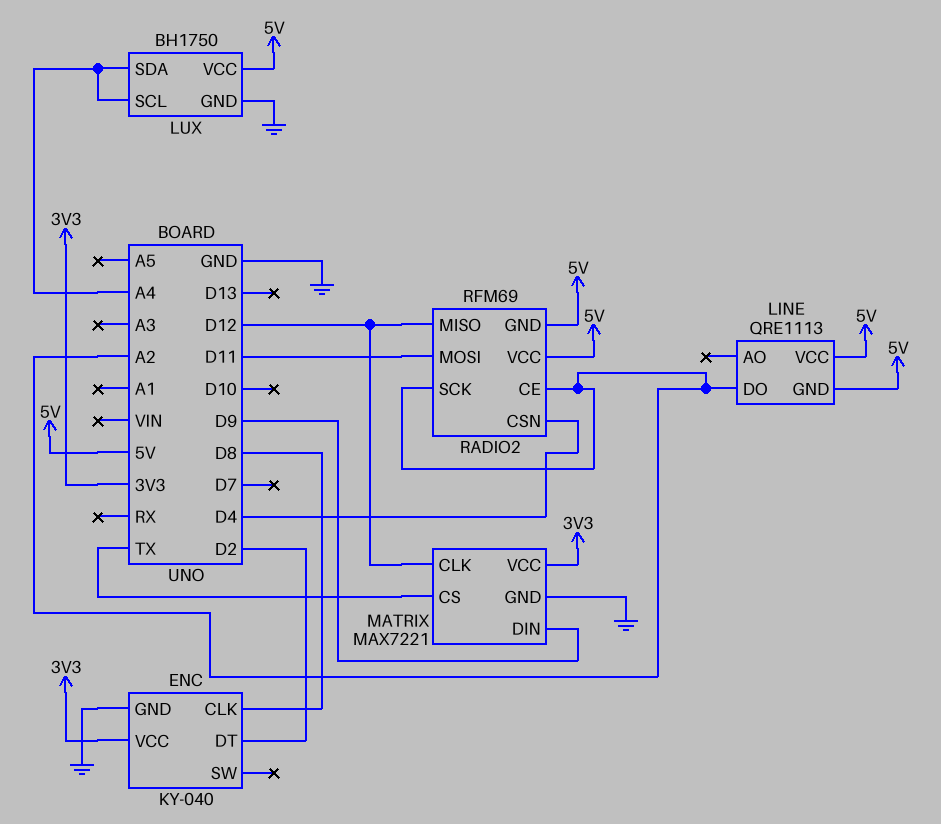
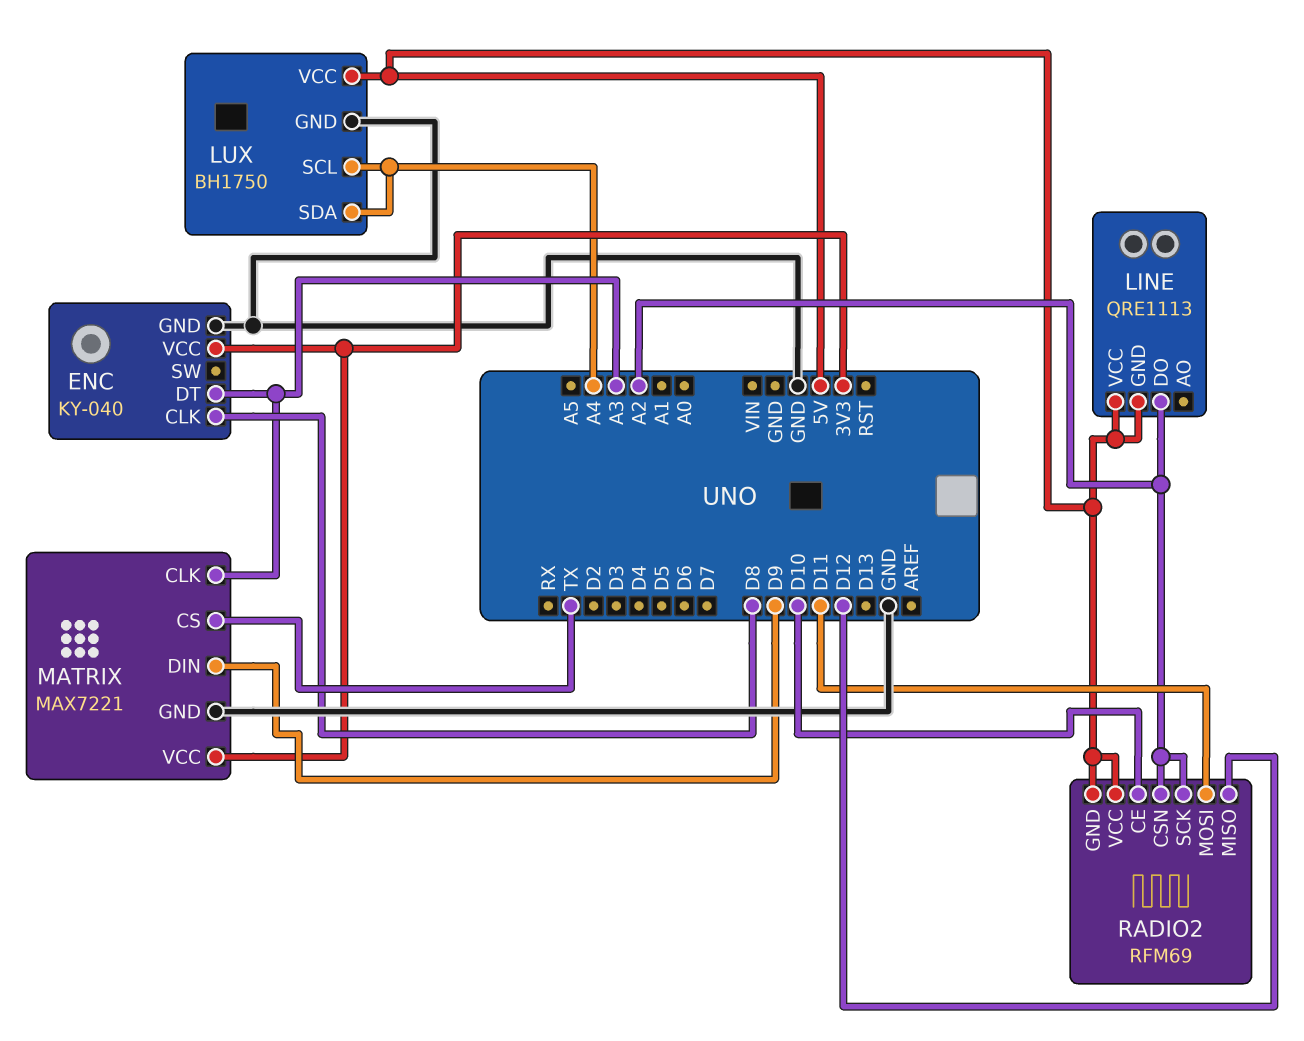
ENC pin DT: D2 -> A3
MATRIX pin CLK: D12 -> A3
RADIO2 pin CE: A2 -> D10
RADIO2 pin CSN: D4 -> A2

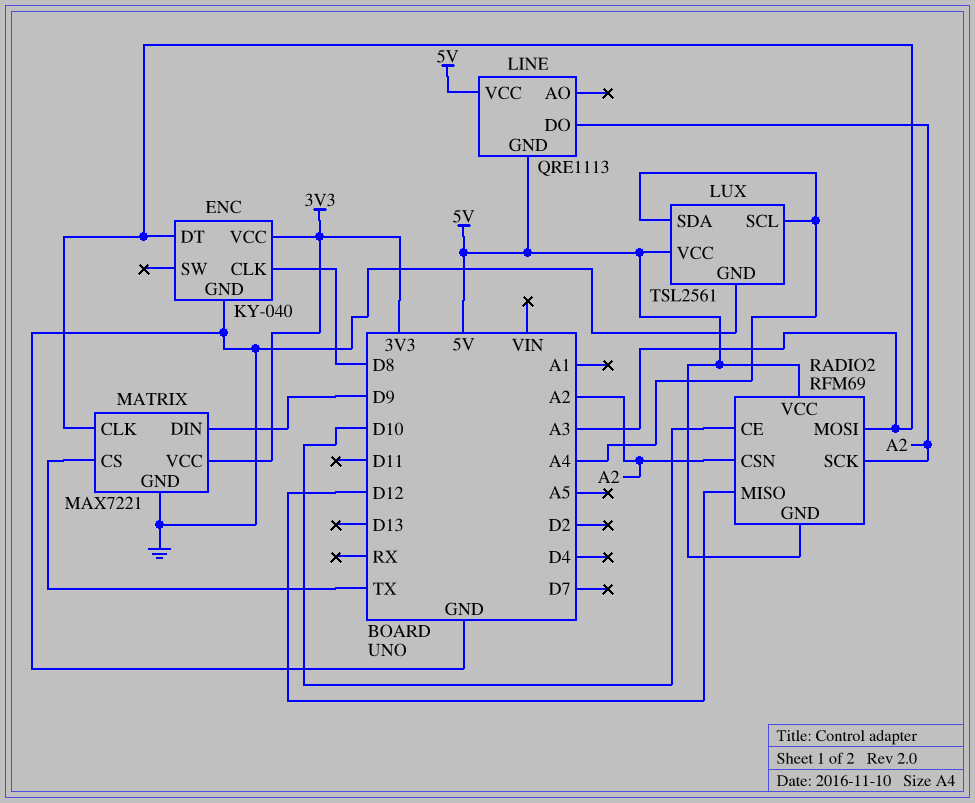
LUX: BH1750 -> TSL2561
RADIO2 pin MOSI: D11 -> A3

